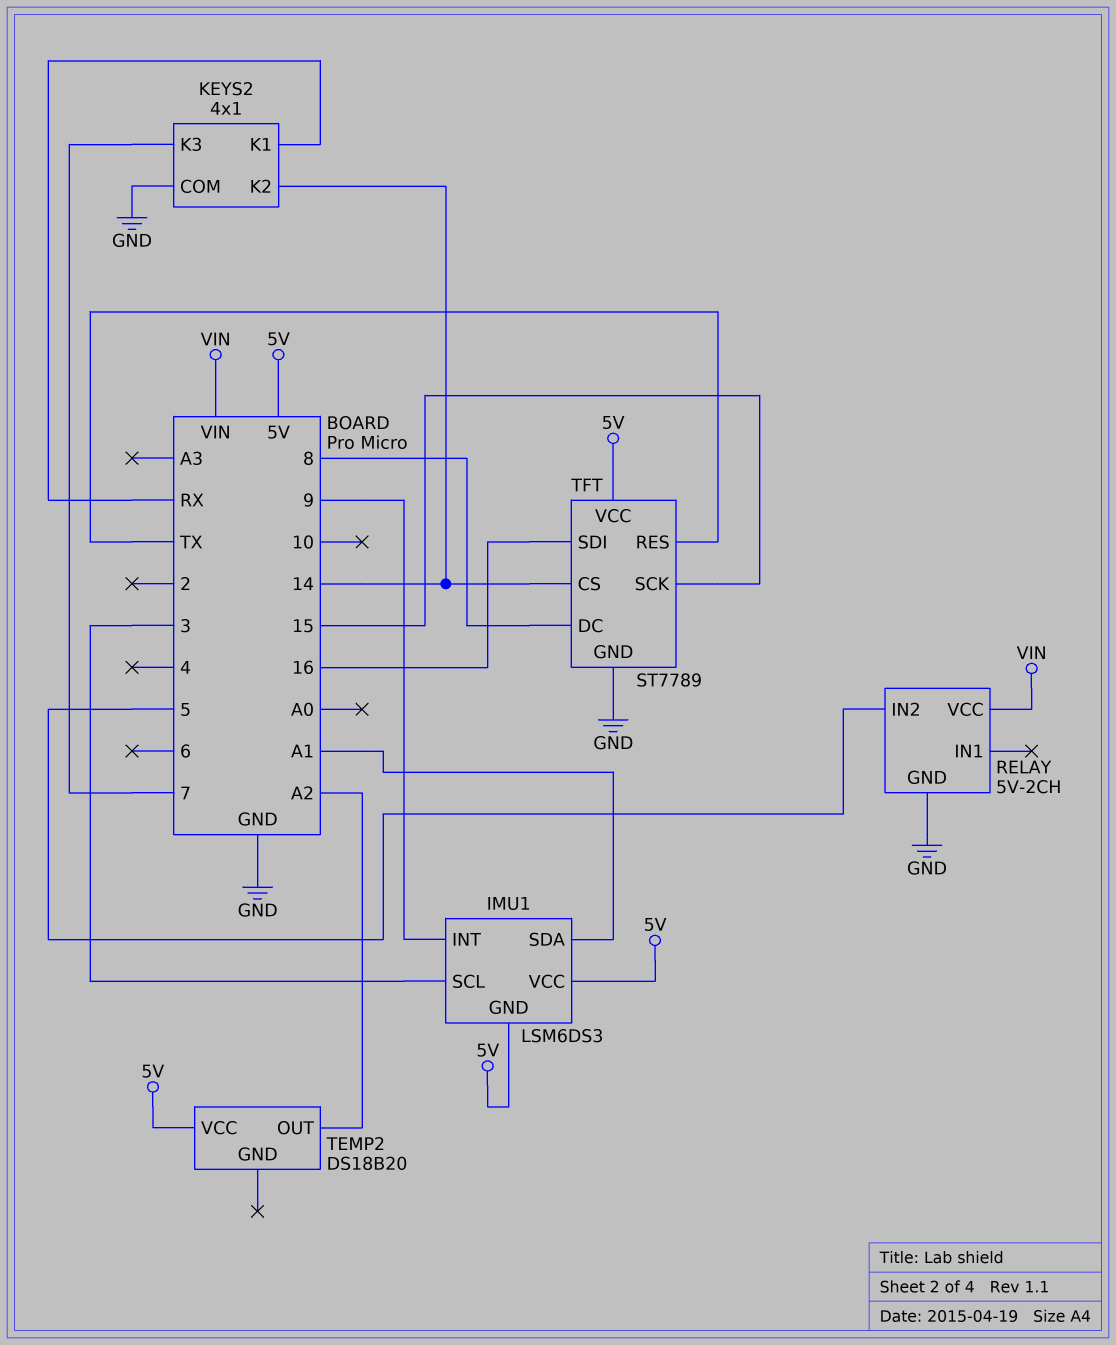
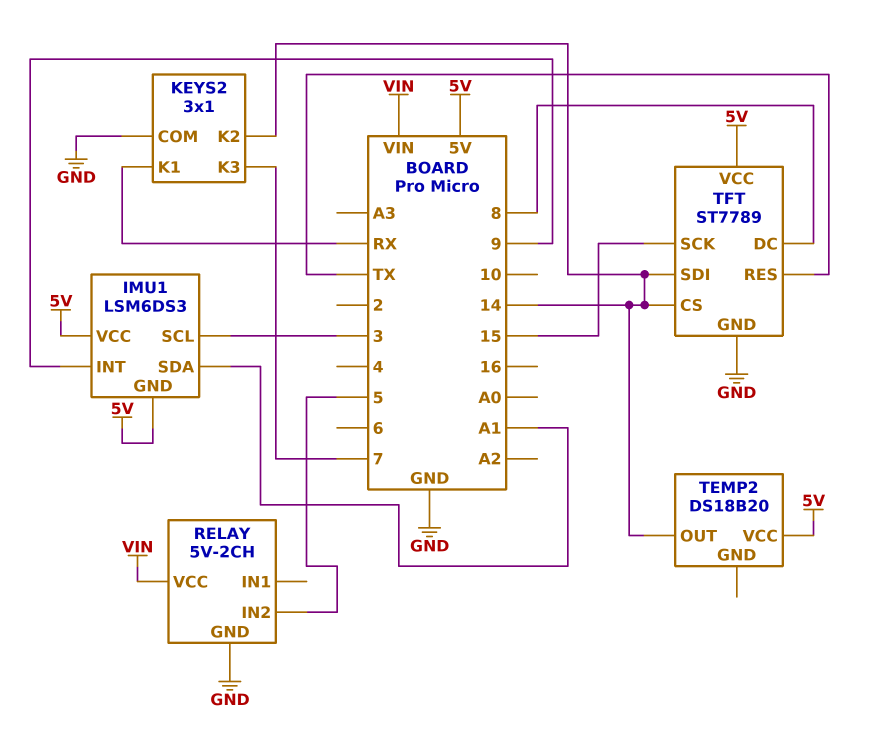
KEYS2: 4x1 -> 3x1
TEMP2 pin OUT: A2 -> 14
TFT pin SDI: 16 -> 14

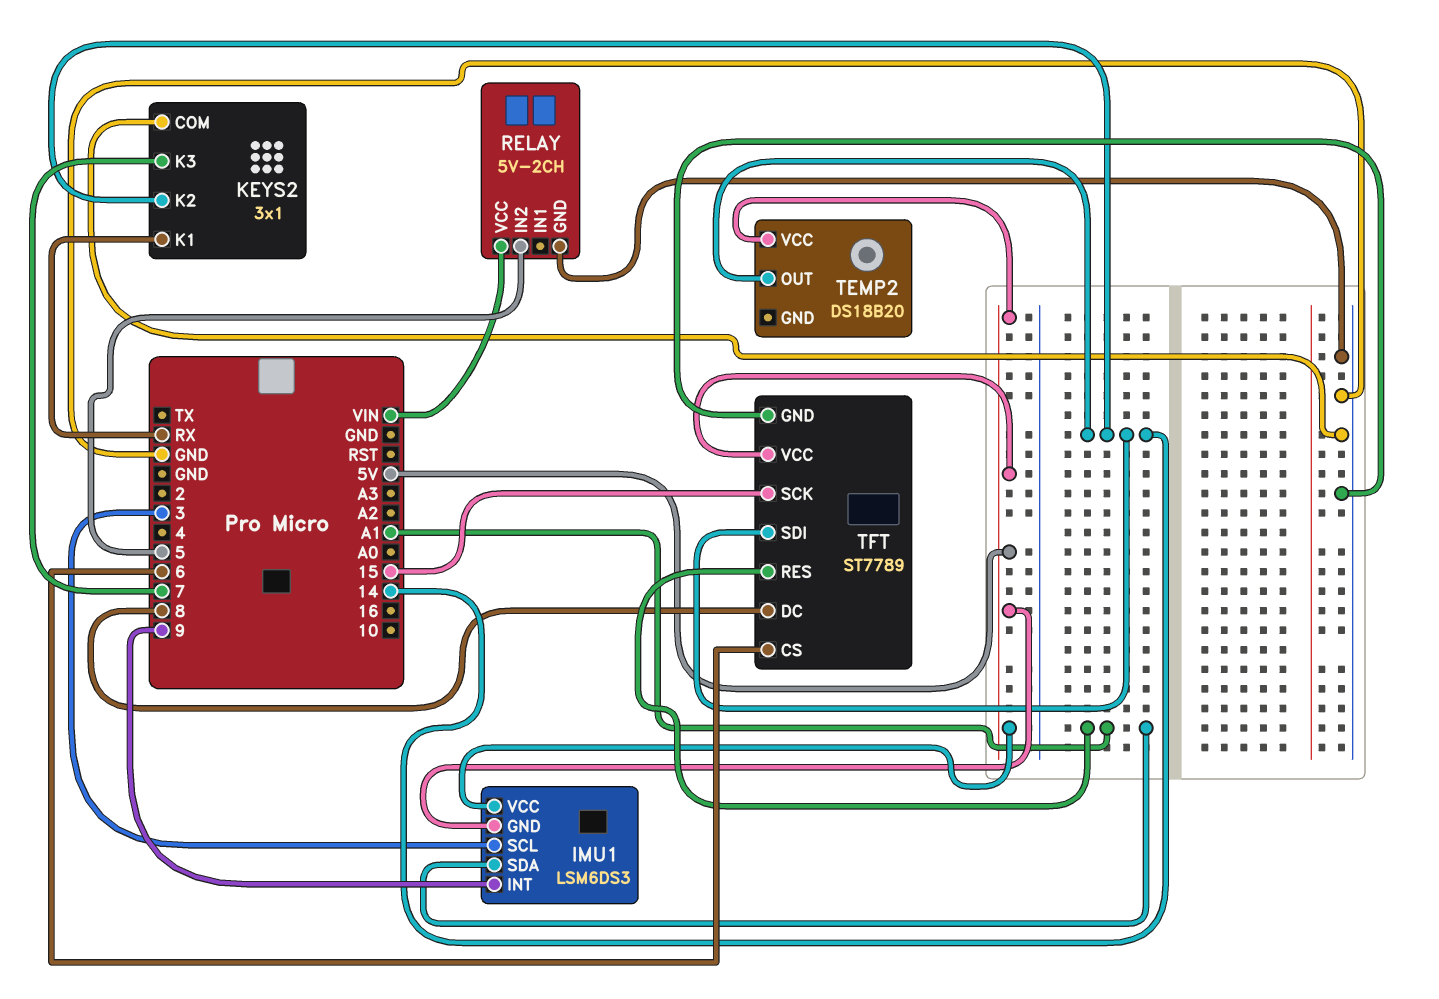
TFT pin CS: 14 -> 6
TFT pin RES: TX -> A1

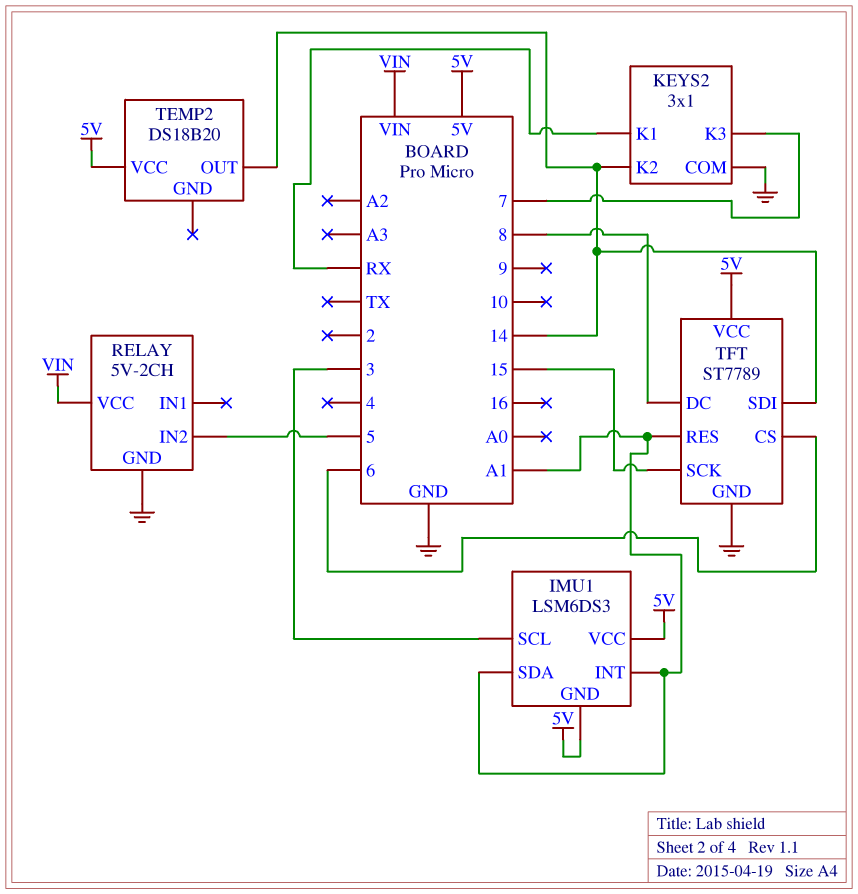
IMU1 pin INT: 9 -> A1

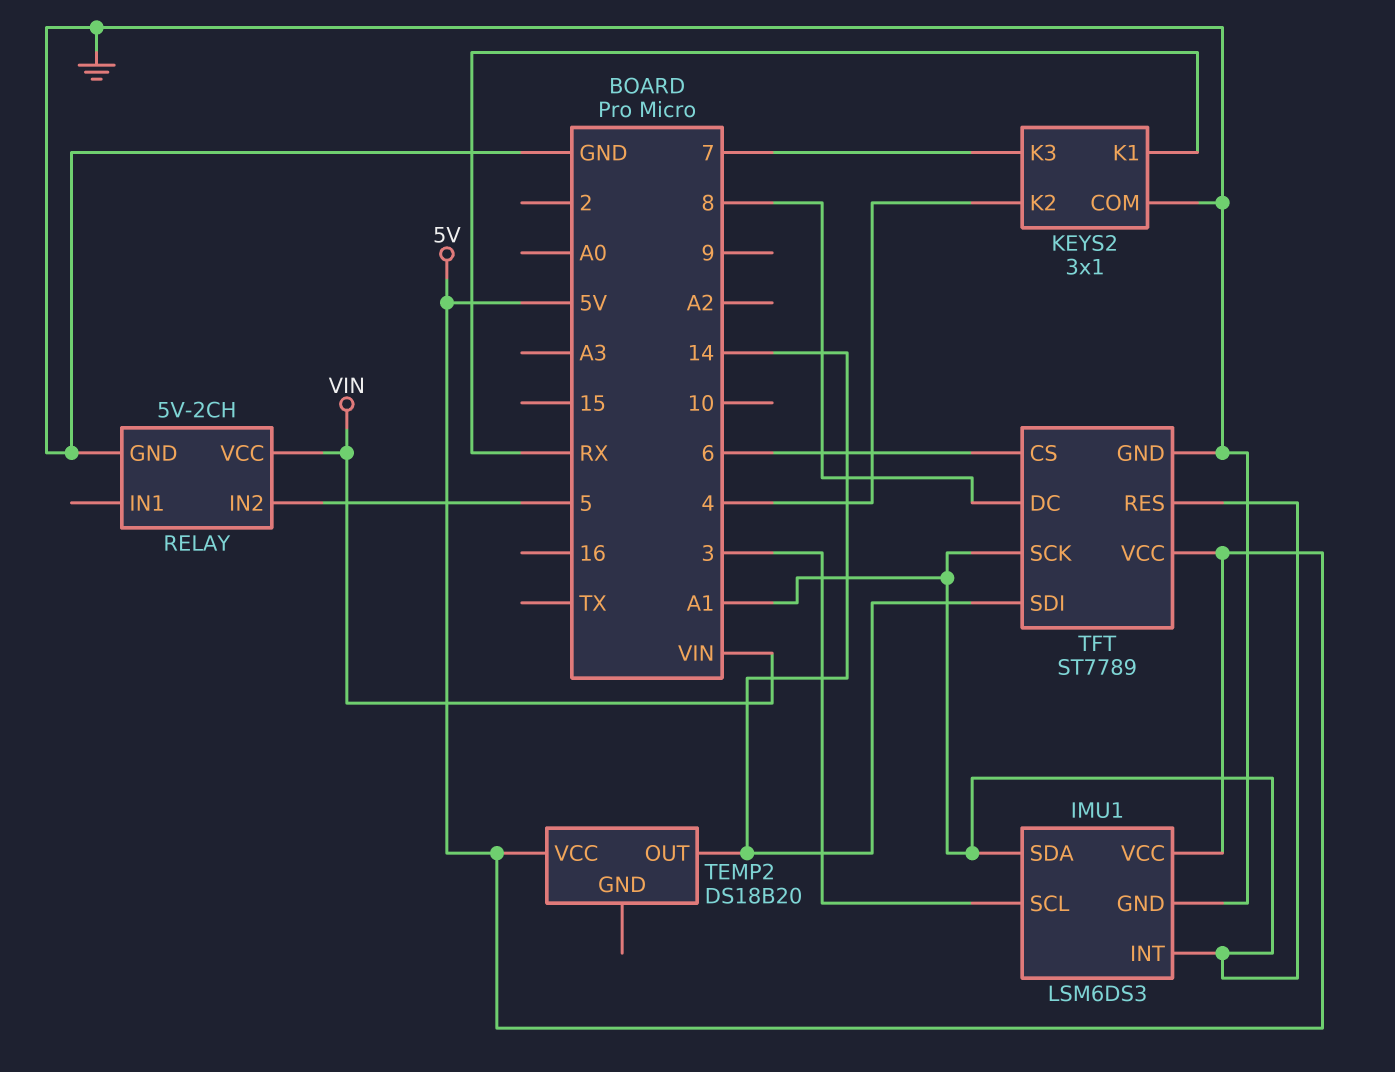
IMU1 pin GND: 5V -> GND
KEYS2 pin K2: 14 -> 4
TFT pin SCK: 15 -> A1

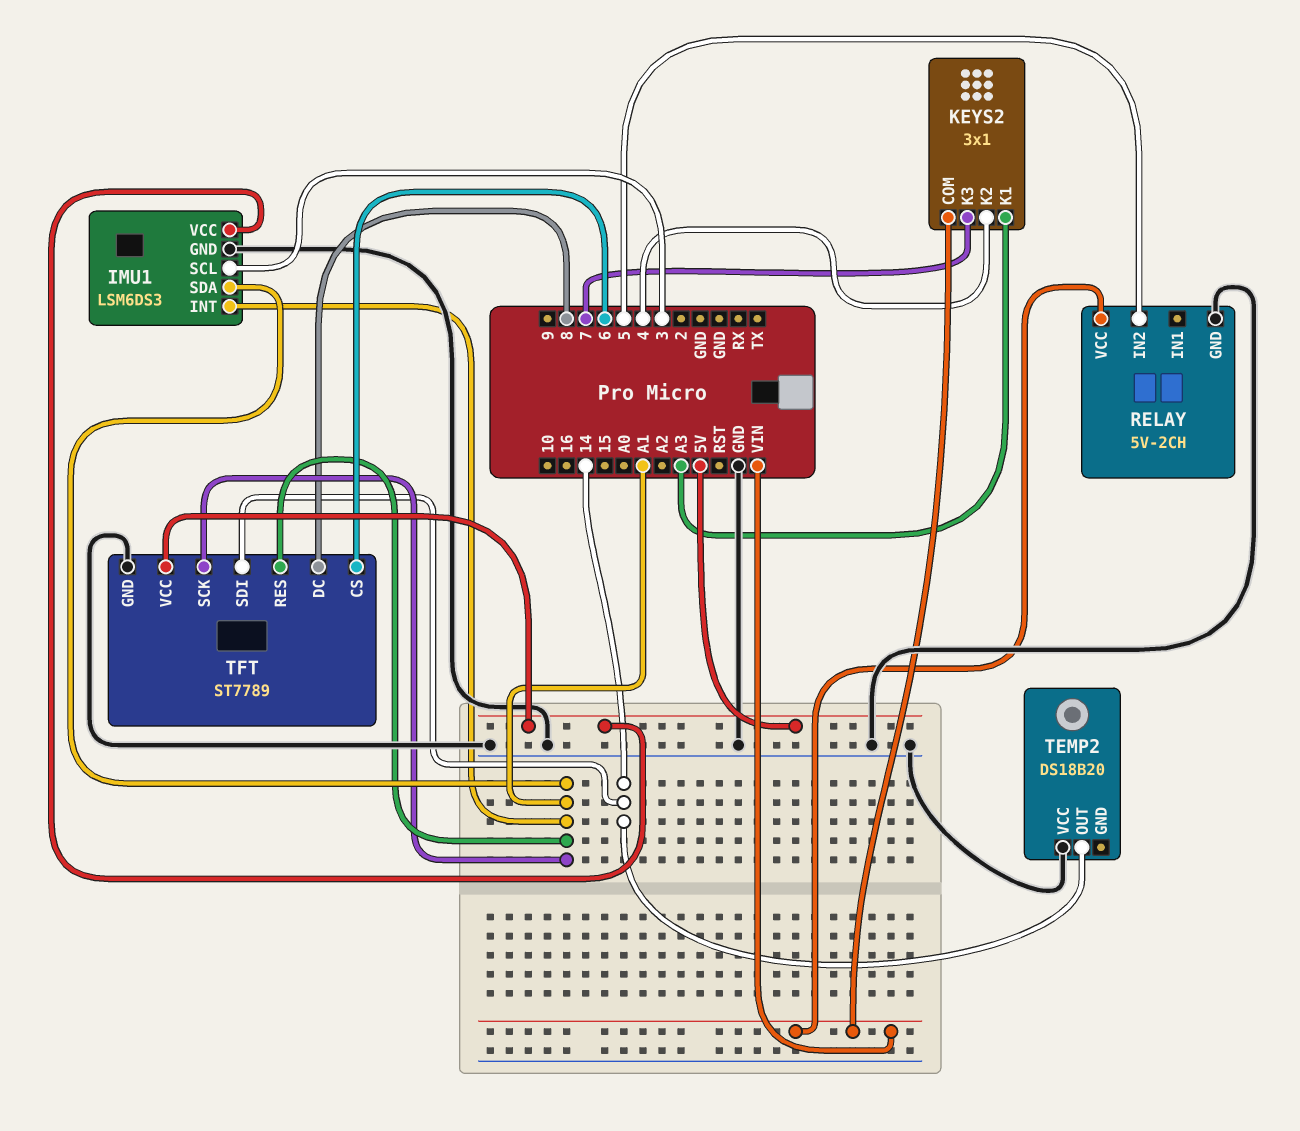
KEYS2 pin COM: GND -> VIN
KEYS2 pin K1: RX -> A3
TEMP2 pin VCC: 5V -> GND

